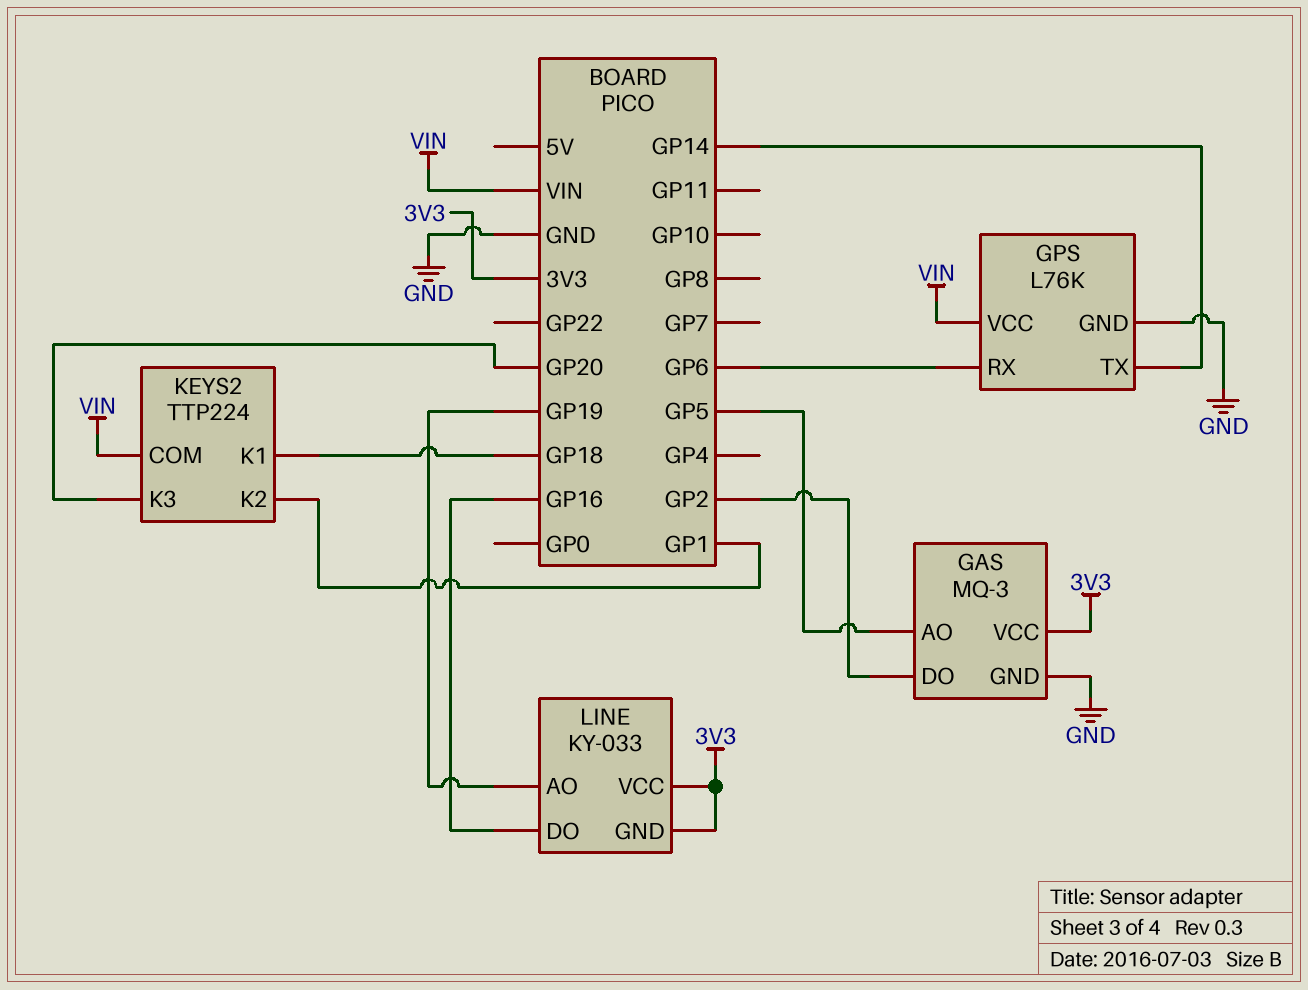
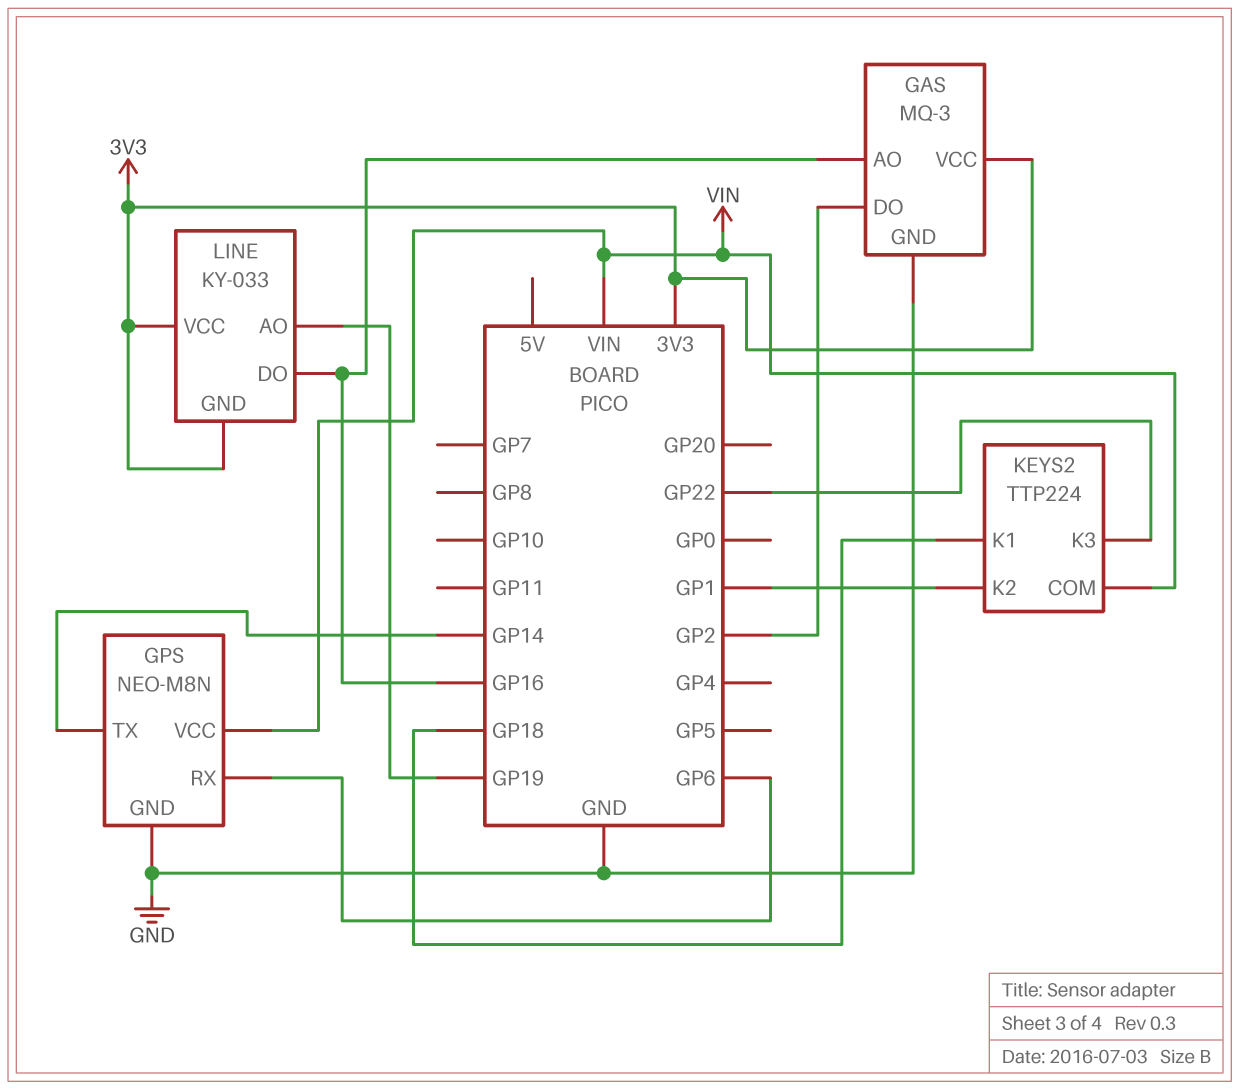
GAS pin AO: GP5 -> GP16
GPS: L76K -> NEO-M8N
KEYS2 pin K3: GP20 -> GP22

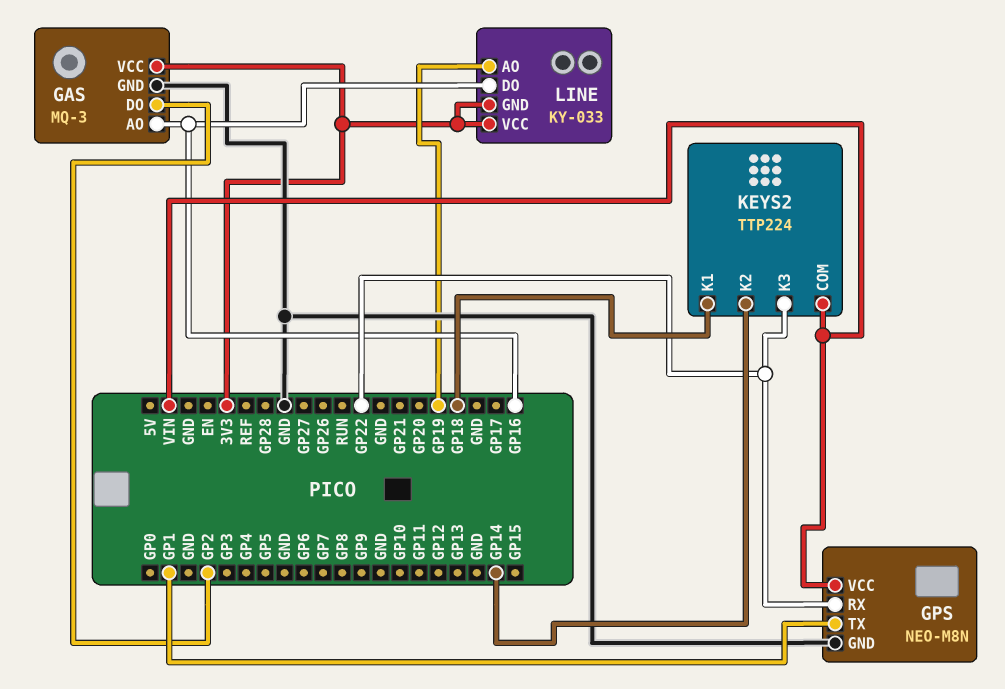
GPS pin RX: GP6 -> GP22
GPS pin TX: GP14 -> GP1
KEYS2 pin K2: GP1 -> GP14

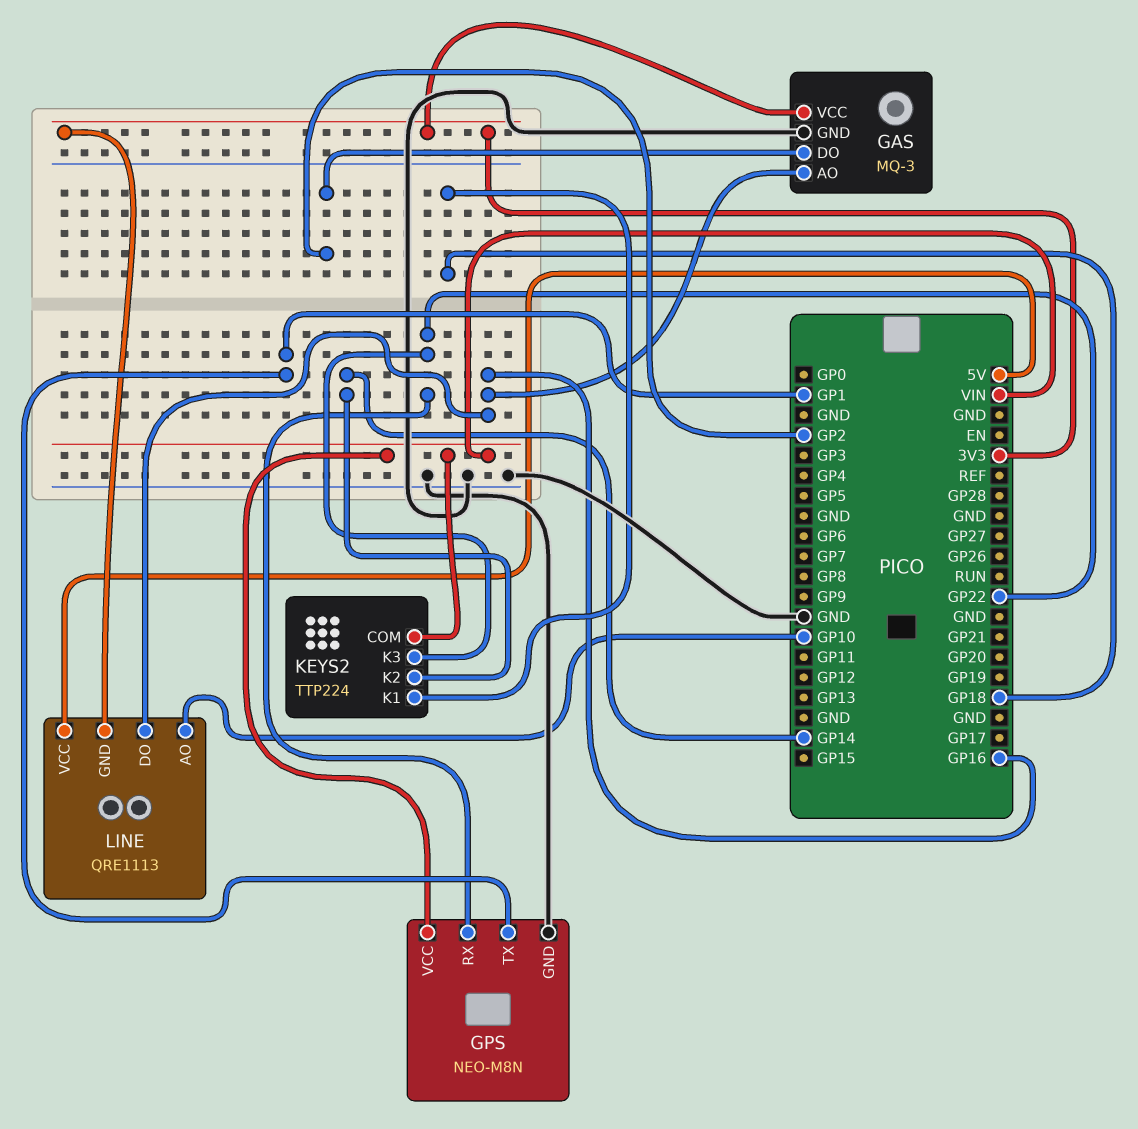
LINE: KY-033 -> QRE1113
LINE pin AO: GP19 -> GP10
LINE pin VCC: 3V3 -> 5V

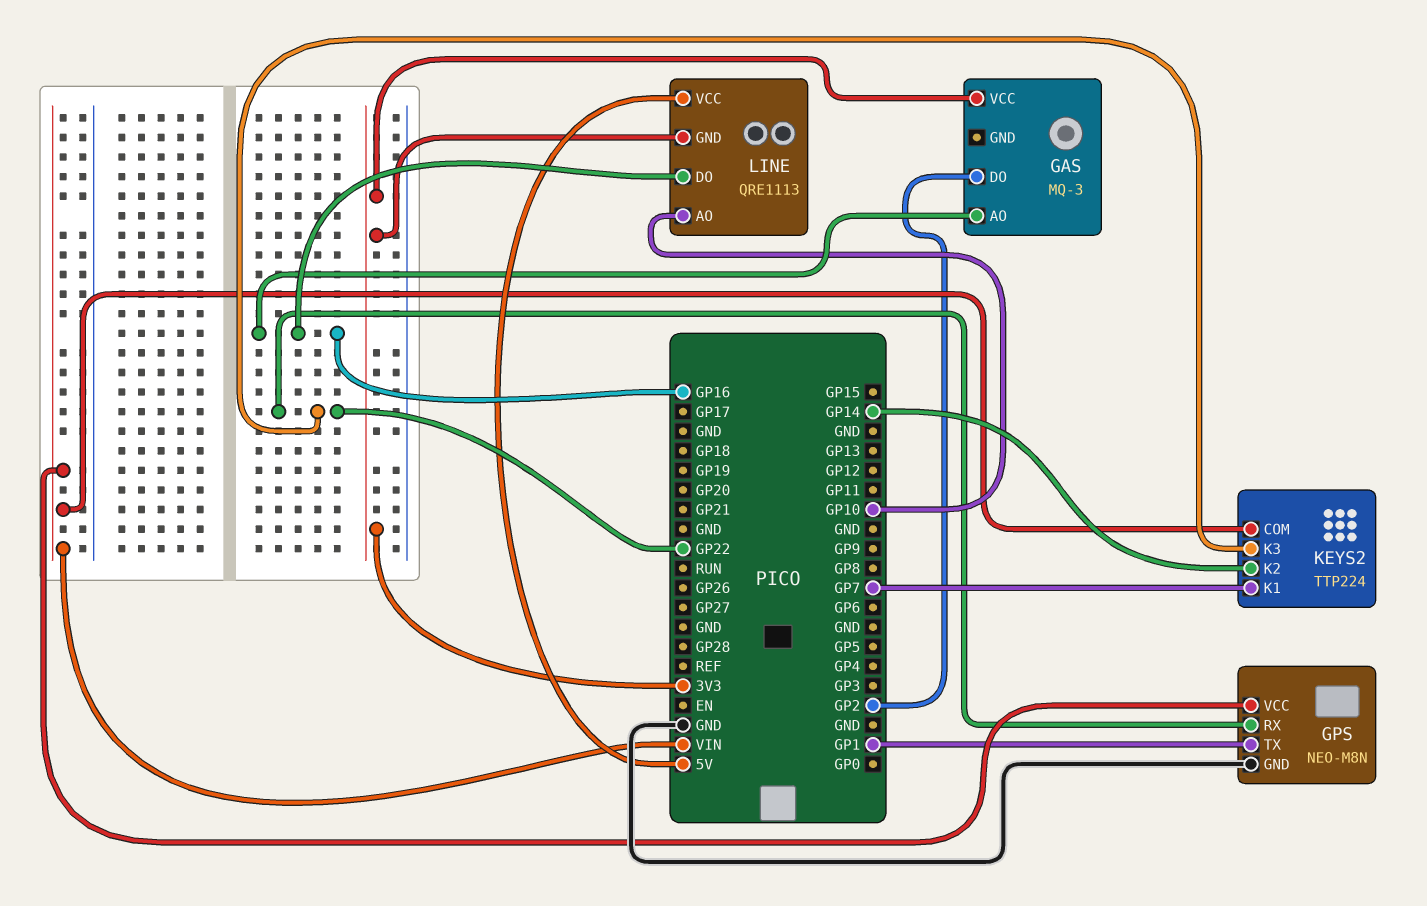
GAS pin GND: GND -> none
KEYS2 pin K1: GP18 -> GP7

